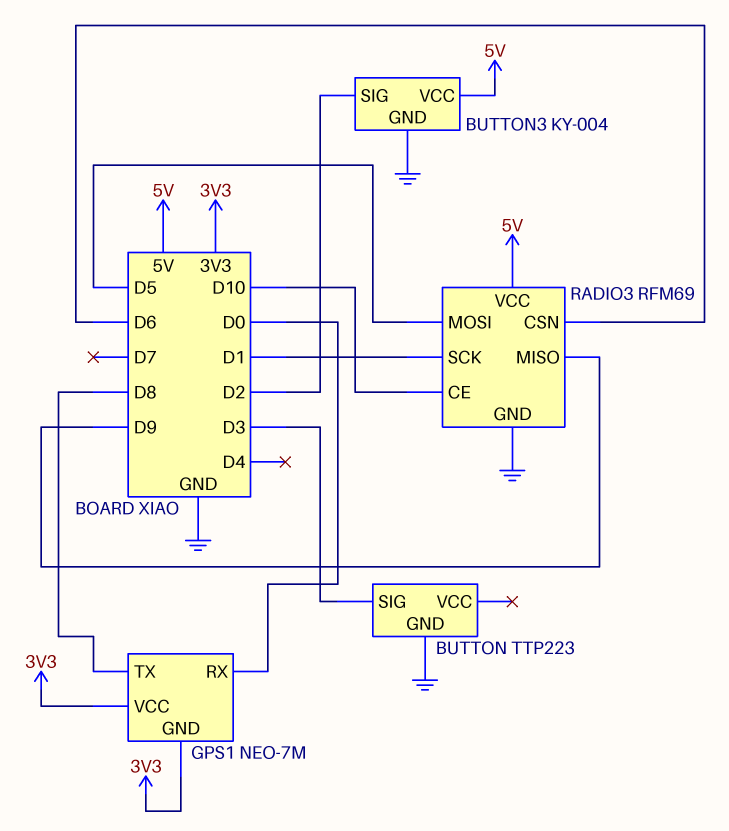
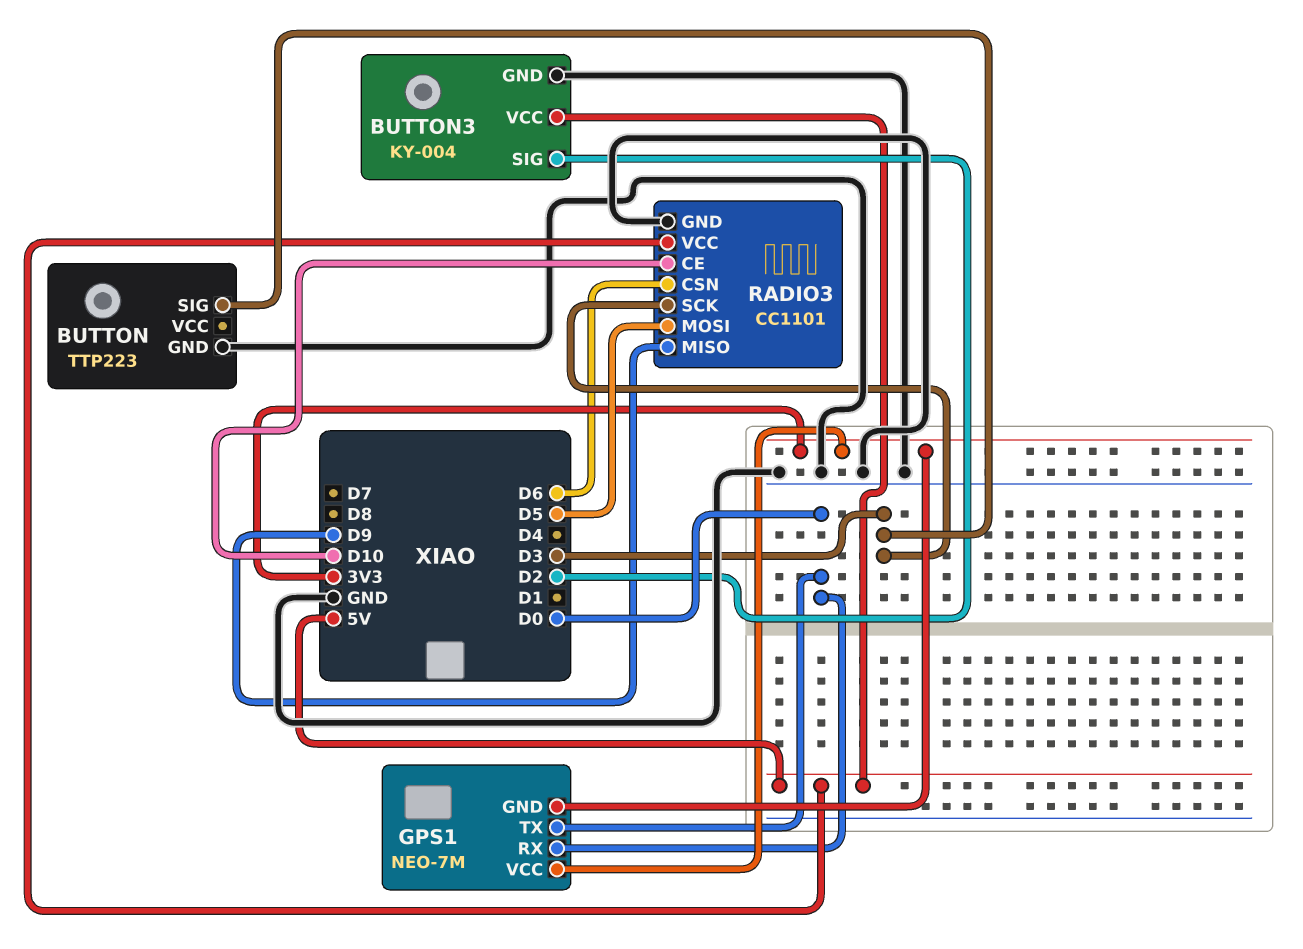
GPS1 pin TX: D8 -> D0
RADIO3: RFM69 -> CC1101
RADIO3 pin SCK: D1 -> D3

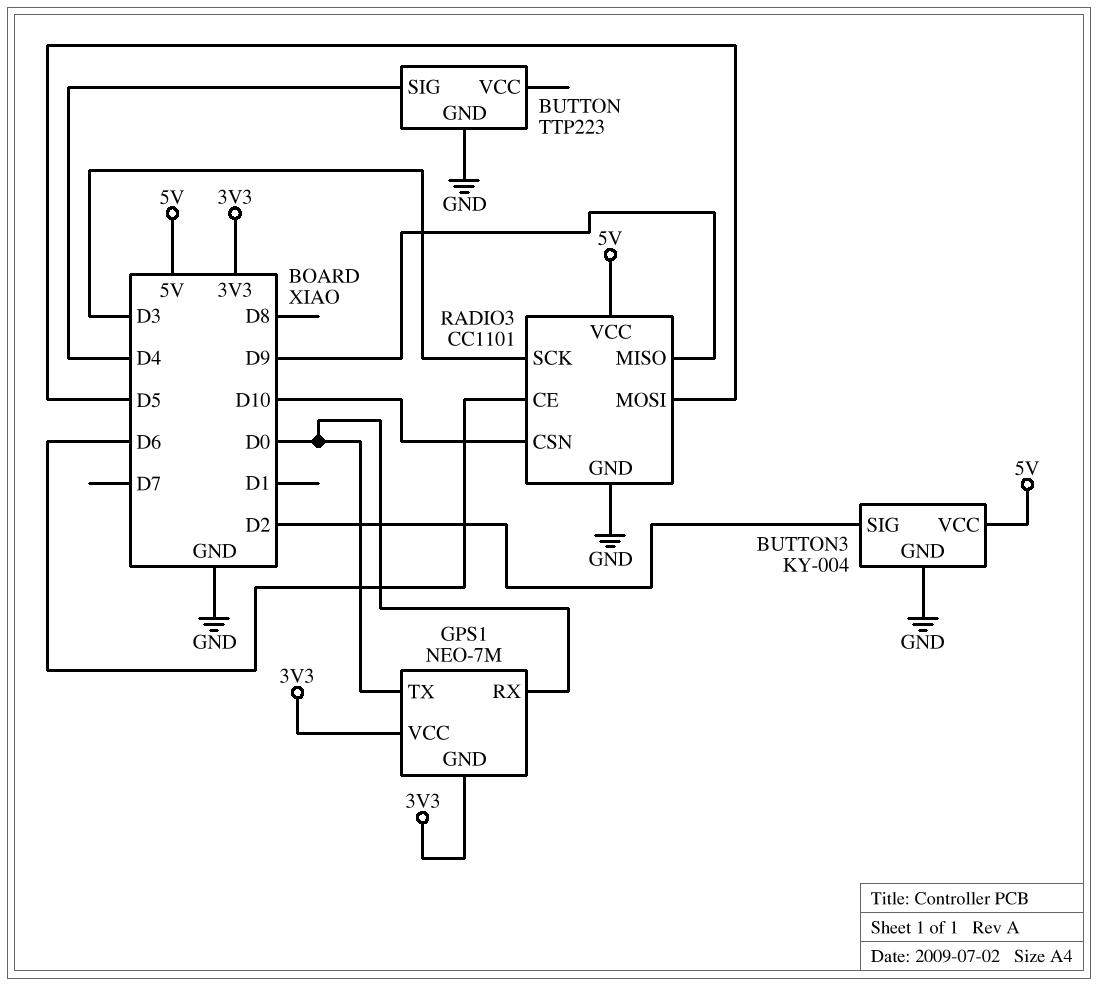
BUTTON pin SIG: D3 -> D4
RADIO3 pin CE: D10 -> D6
RADIO3 pin CSN: D6 -> D10

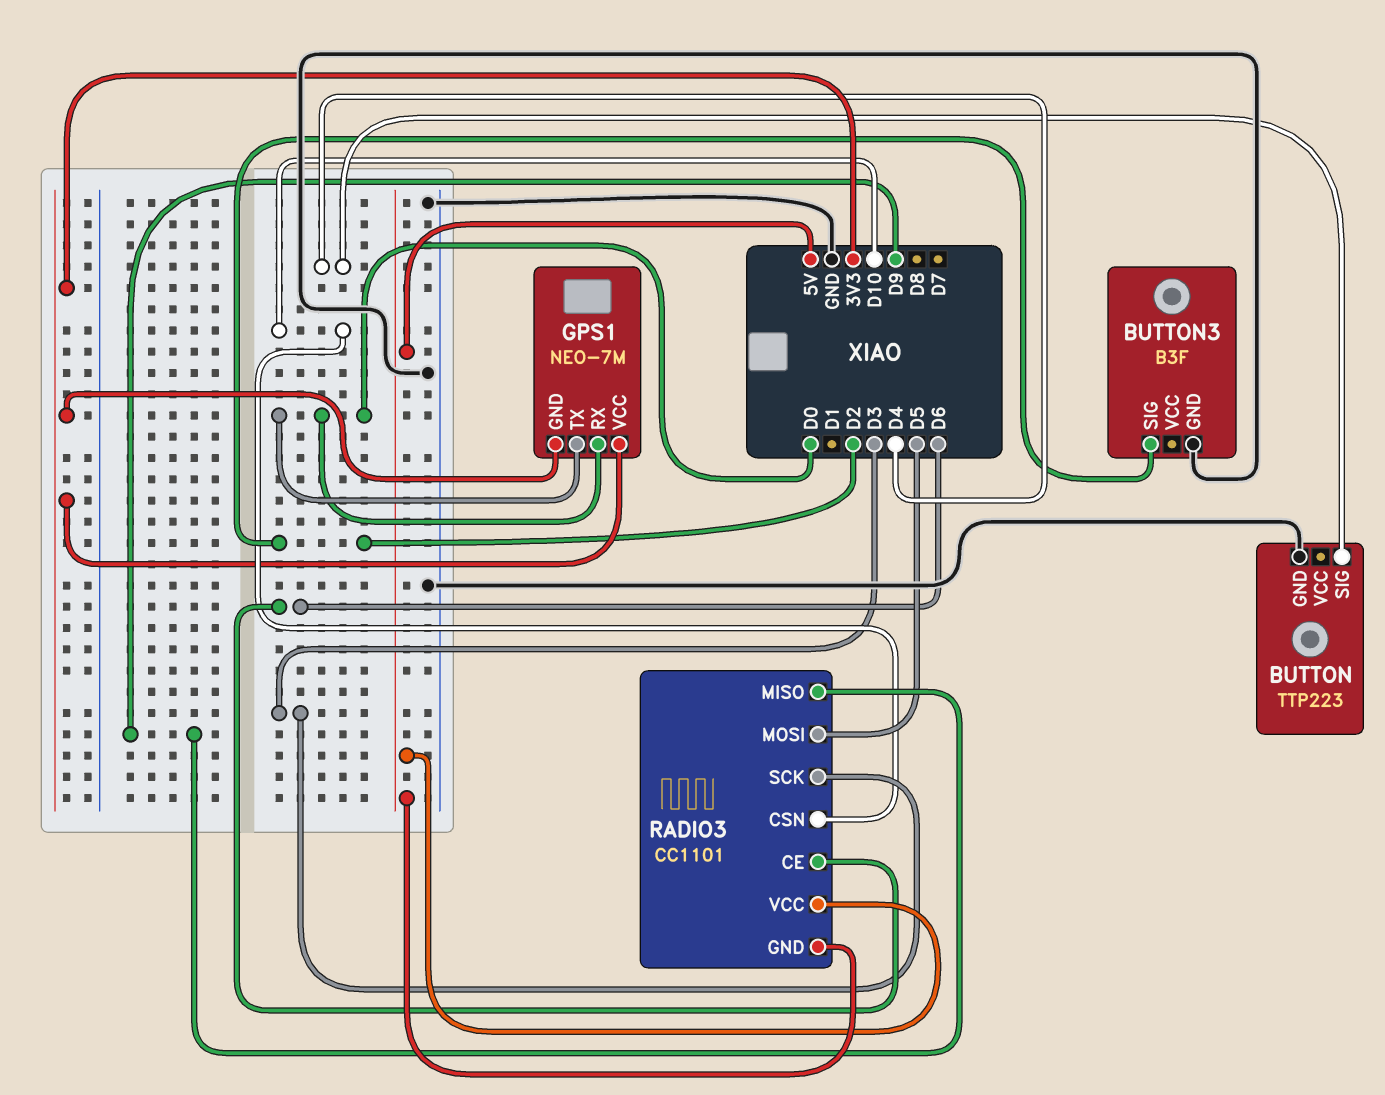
BUTTON3: KY-004 -> B3F
BUTTON3 pin VCC: 5V -> none
RADIO3 pin GND: GND -> 5V

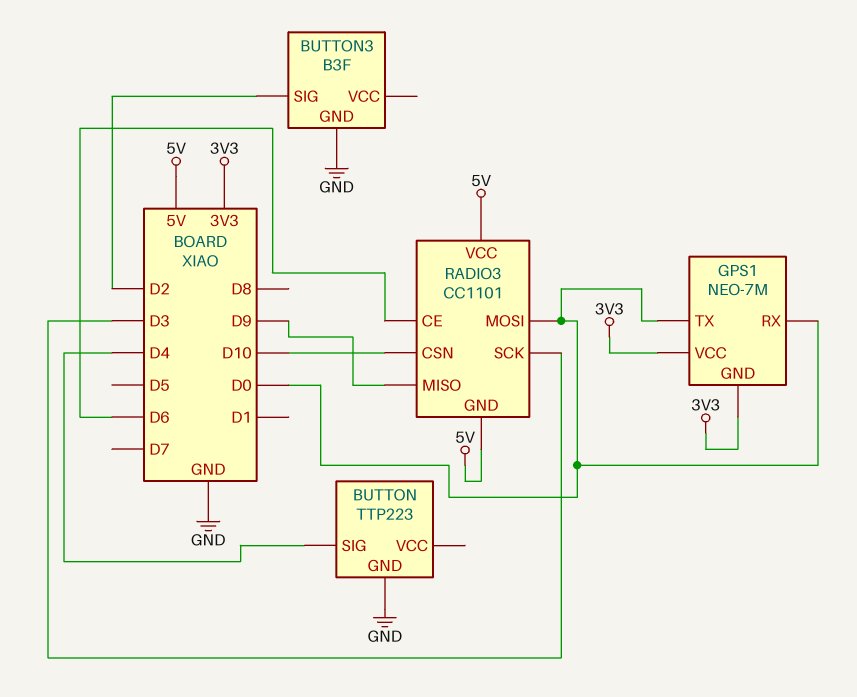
RADIO3 pin MOSI: D5 -> D0

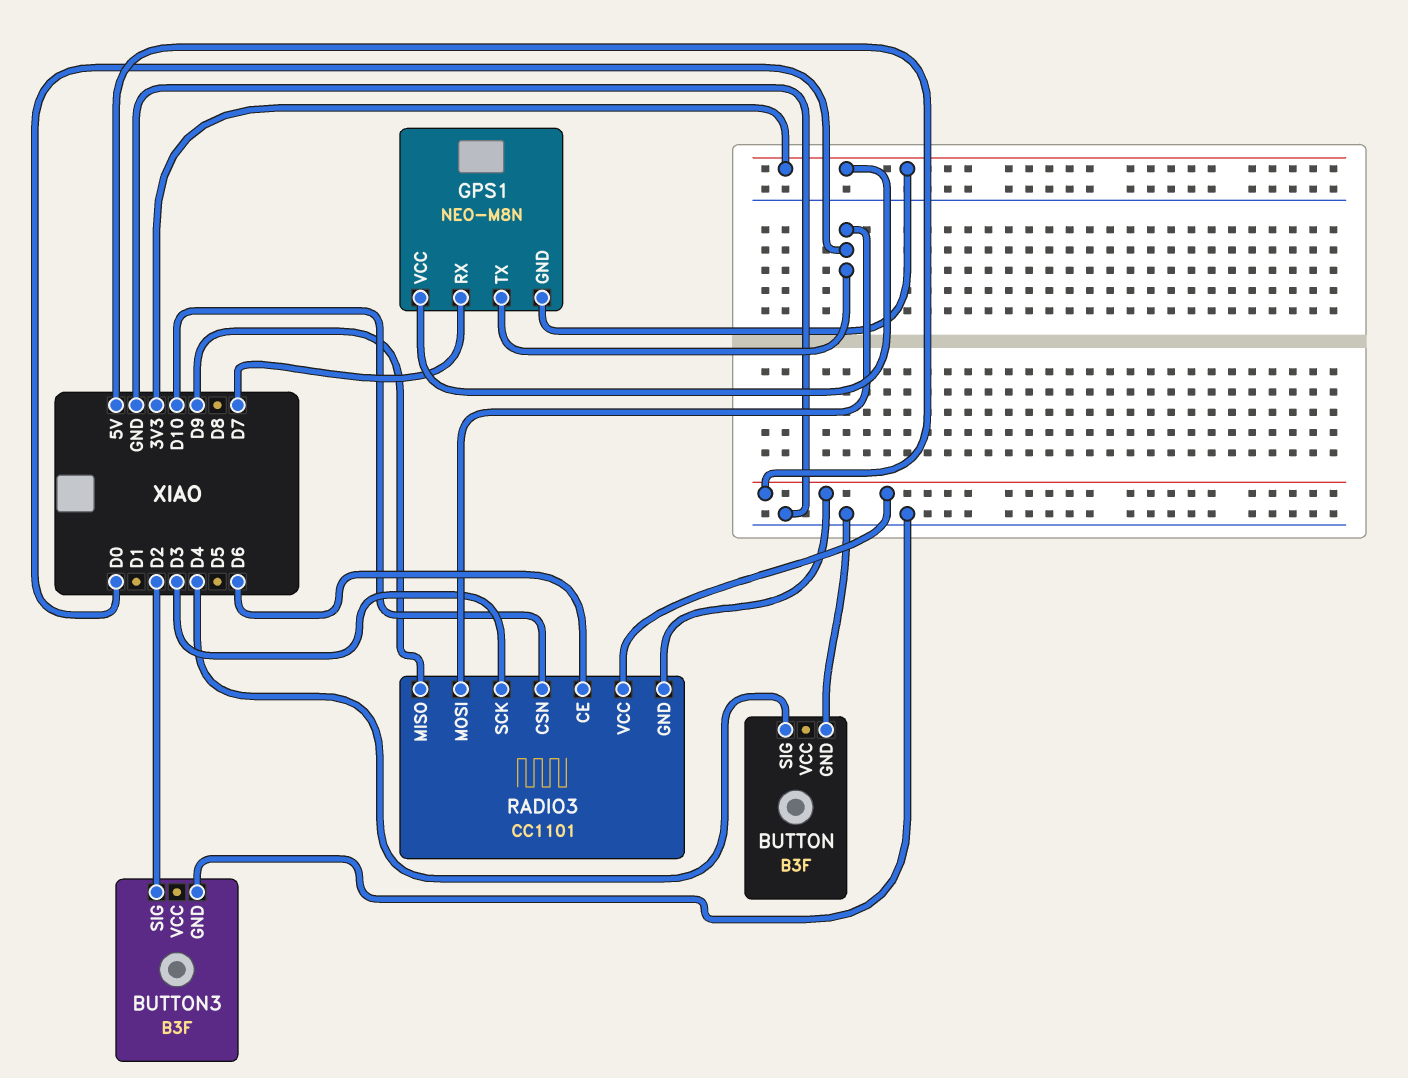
BUTTON: TTP223 -> B3F
GPS1: NEO-7M -> NEO-M8N
GPS1 pin RX: D0 -> D7

